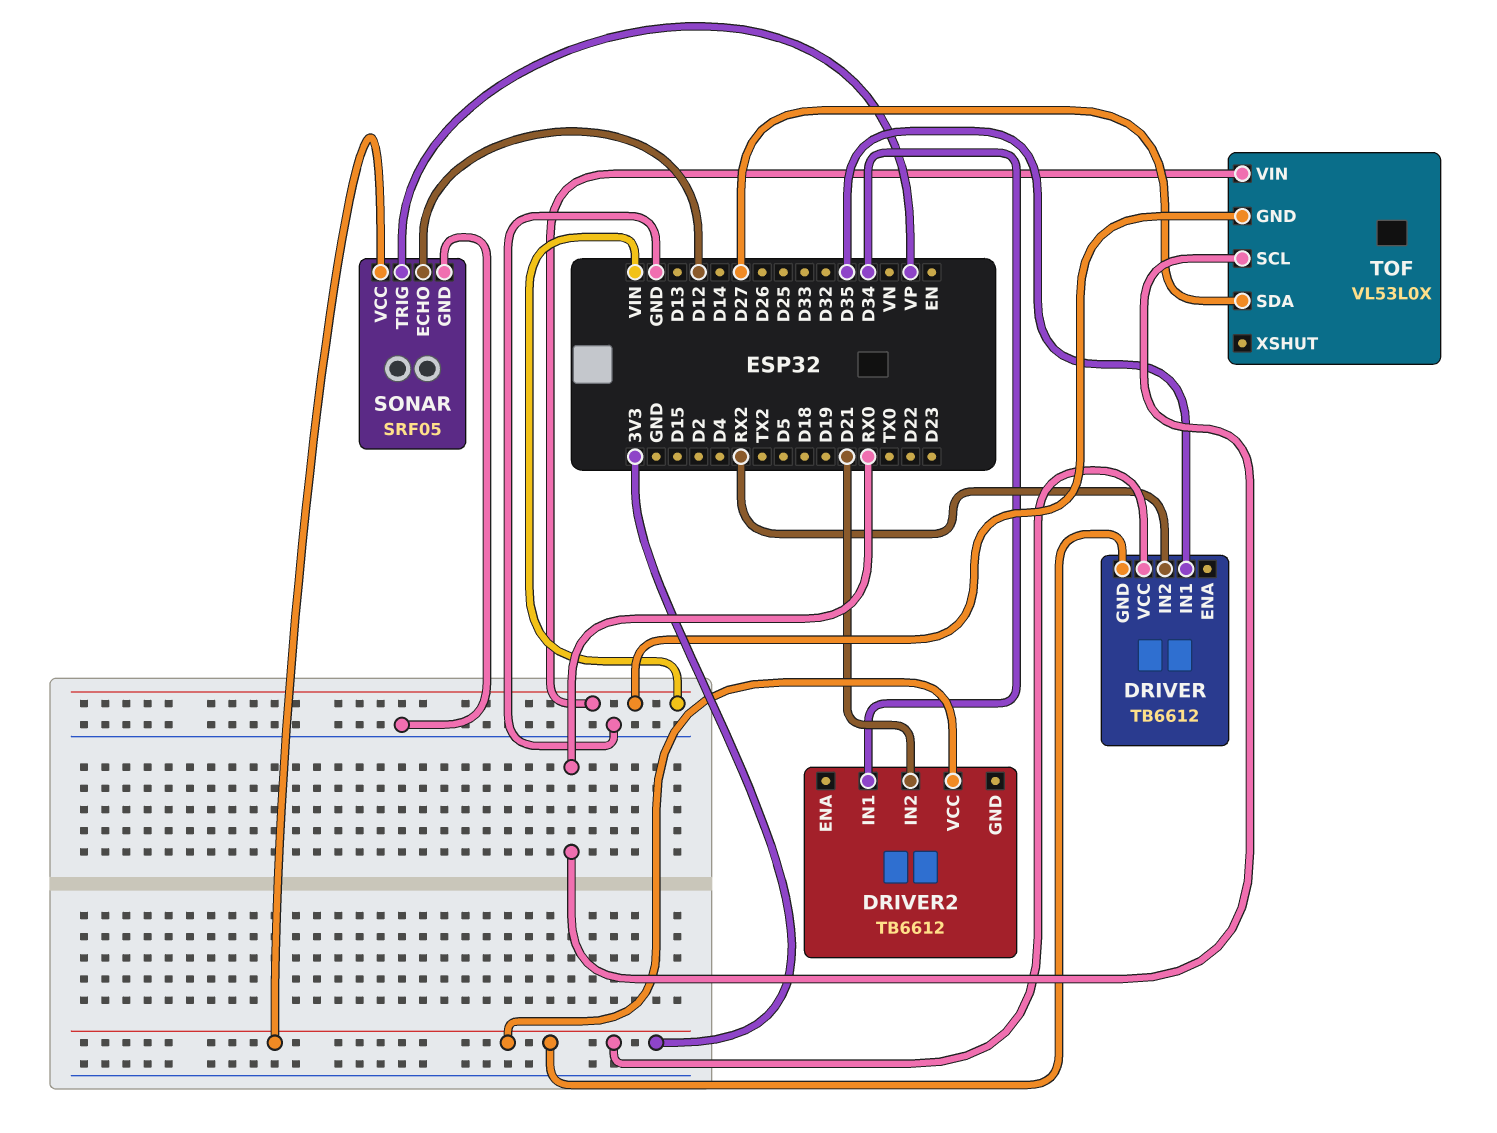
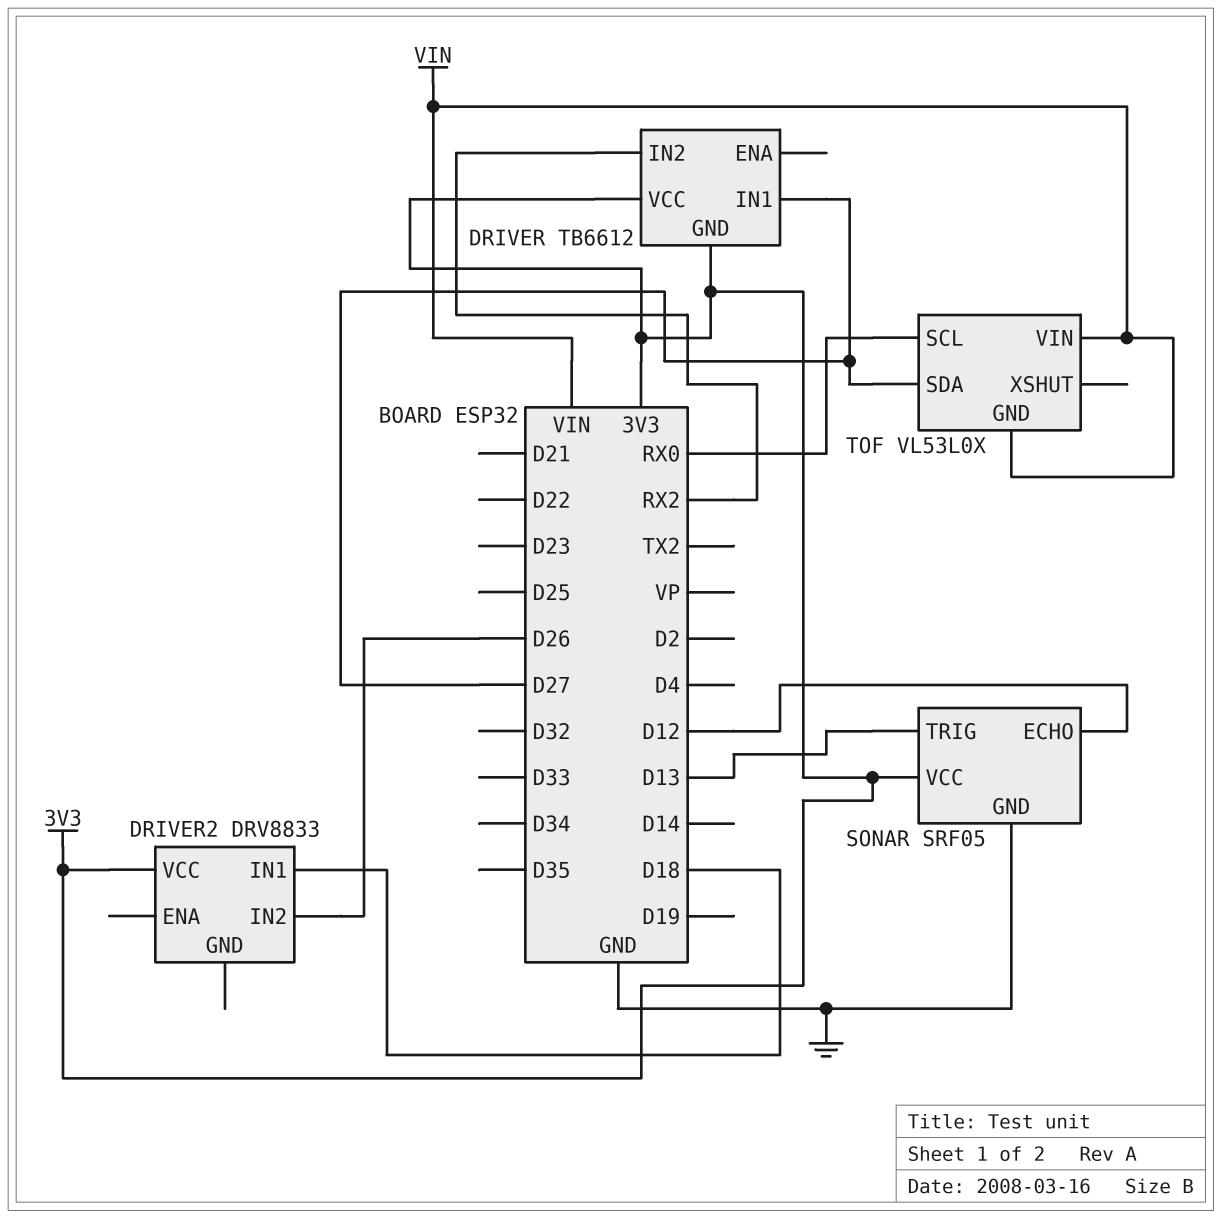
DRIVER pin IN1: D35 -> D27
DRIVER2: TB6612 -> DRV8833
DRIVER2 pin IN1: D34 -> D18
DRIVER2 pin IN2: D21 -> D26
SONAR pin TRIG: VP -> D13

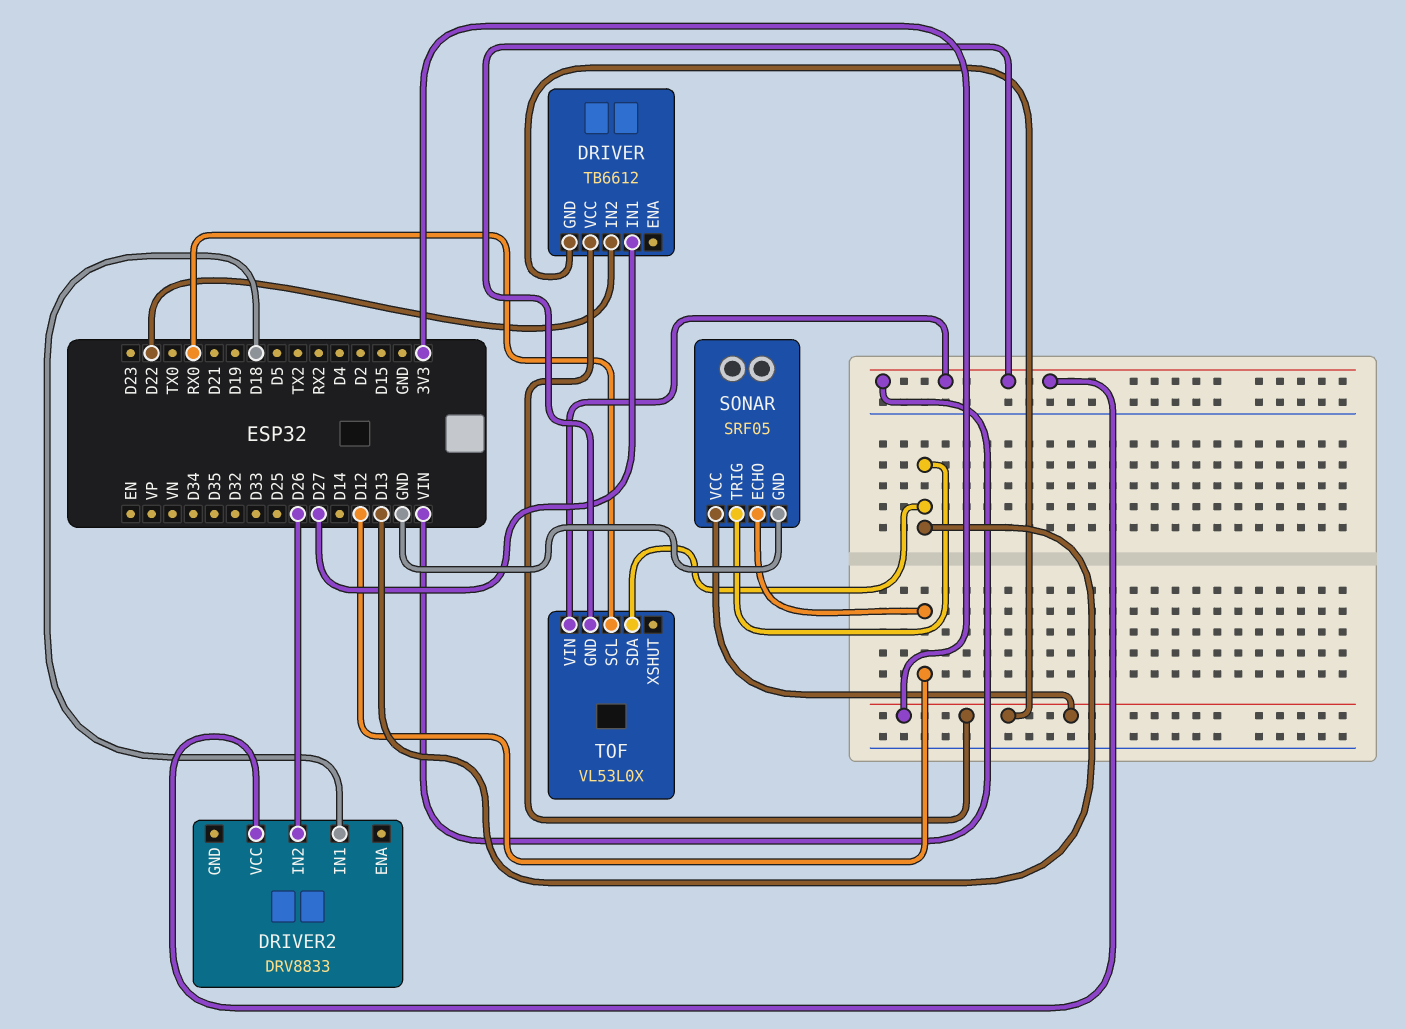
DRIVER pin IN2: RX2 -> D22
DRIVER2 pin VCC: 3V3 -> VIN
TOF pin SDA: D27 -> D13

